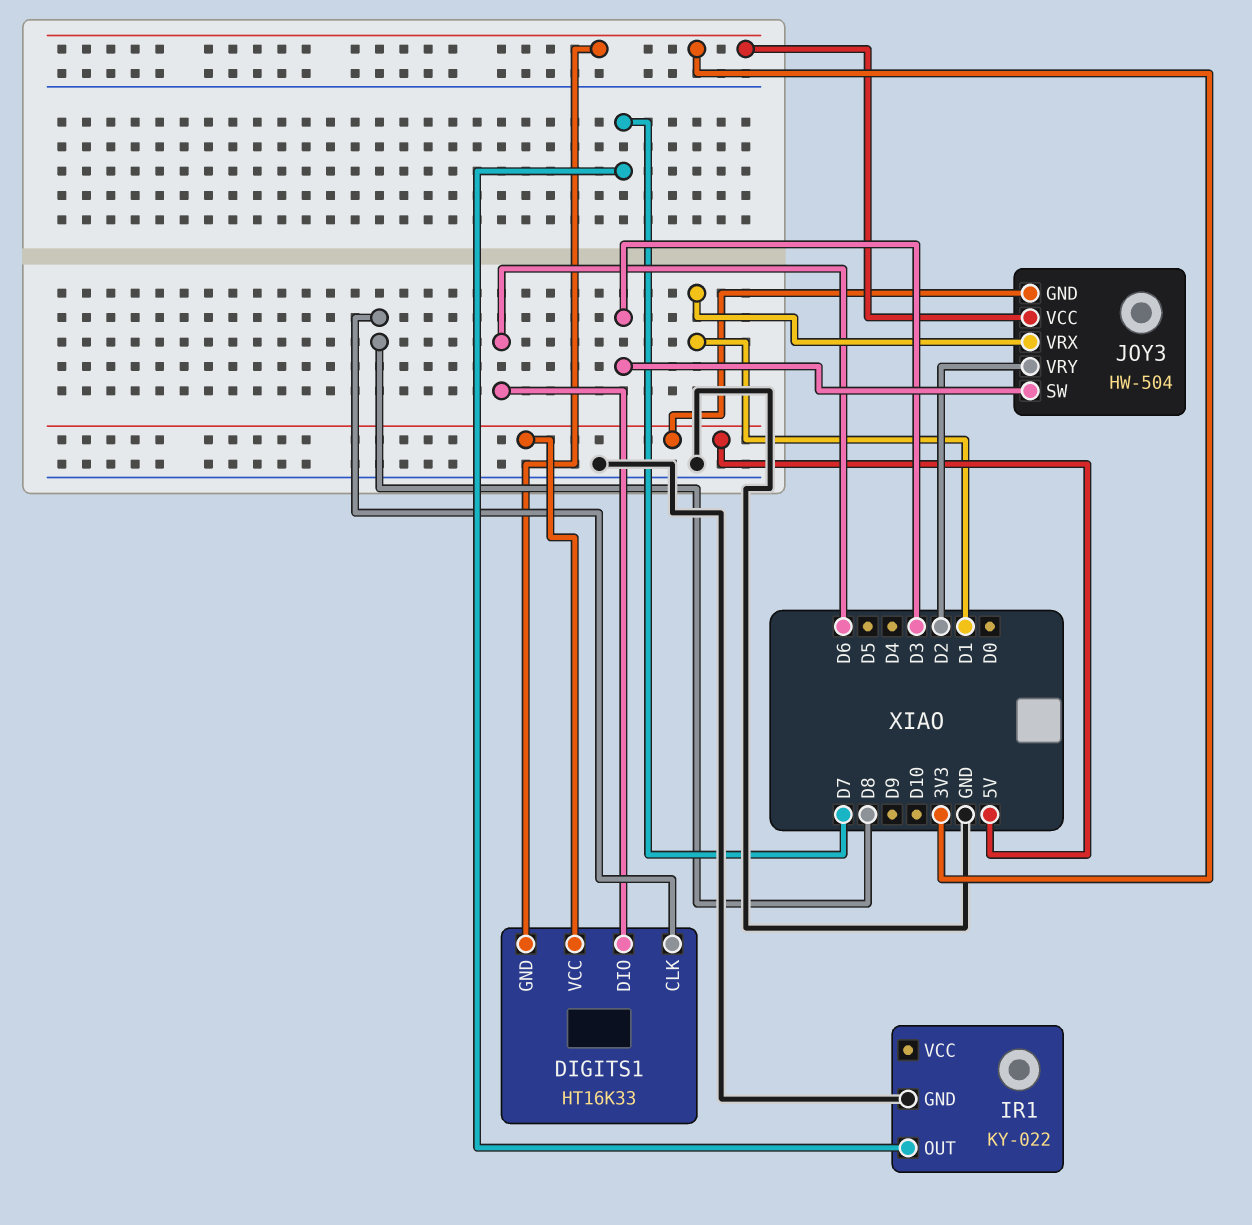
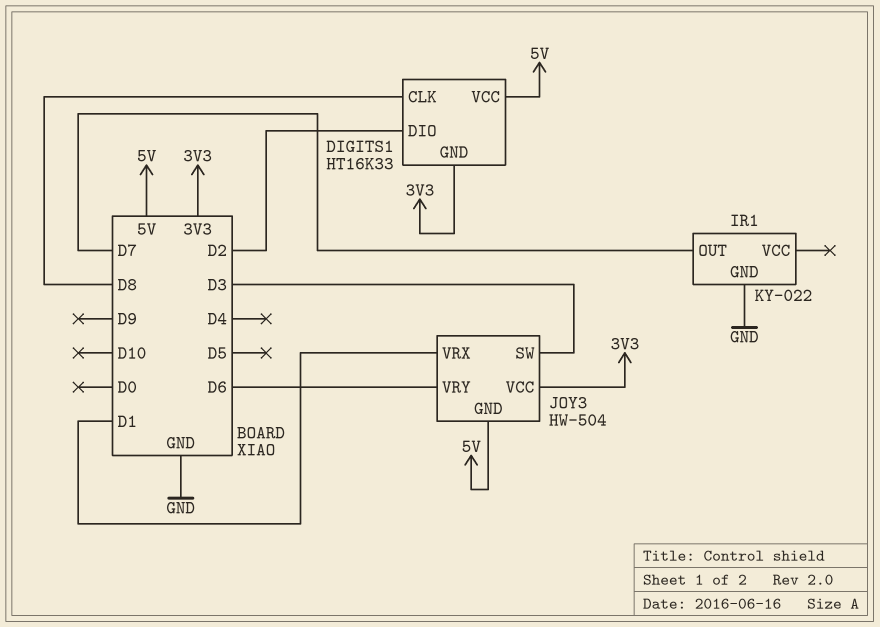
DIGITS1 pin DIO: D6 -> D2
JOY3 pin VRY: D2 -> D6

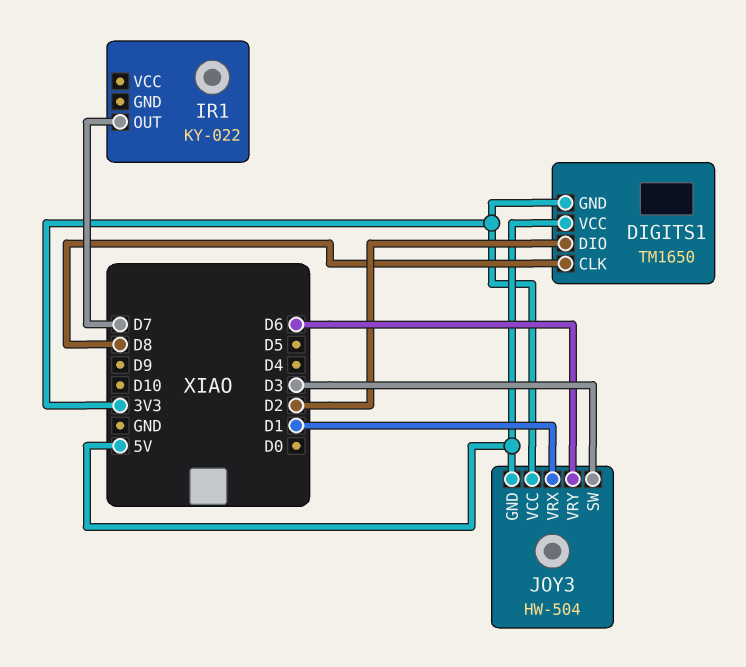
DIGITS1: HT16K33 -> TM1650
IR1 pin GND: GND -> none

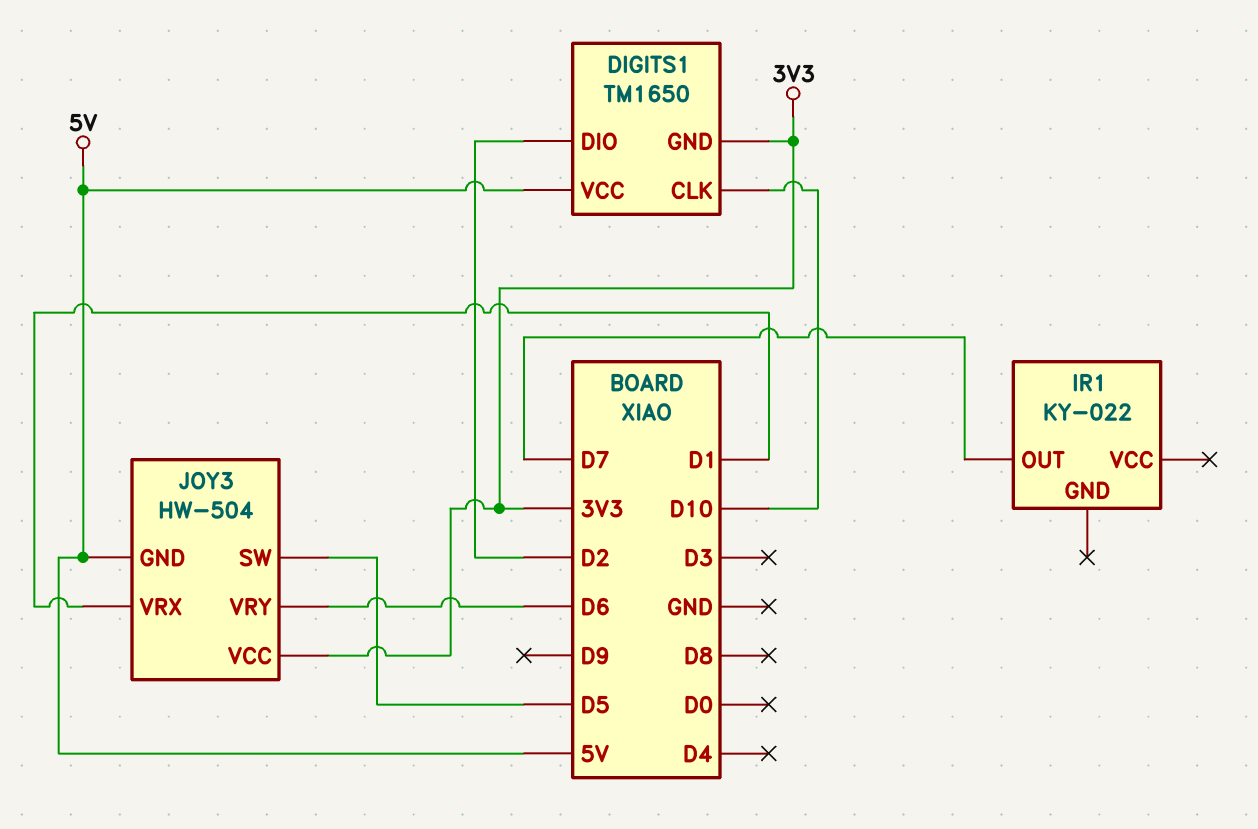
DIGITS1 pin CLK: D8 -> D10
JOY3 pin SW: D3 -> D5

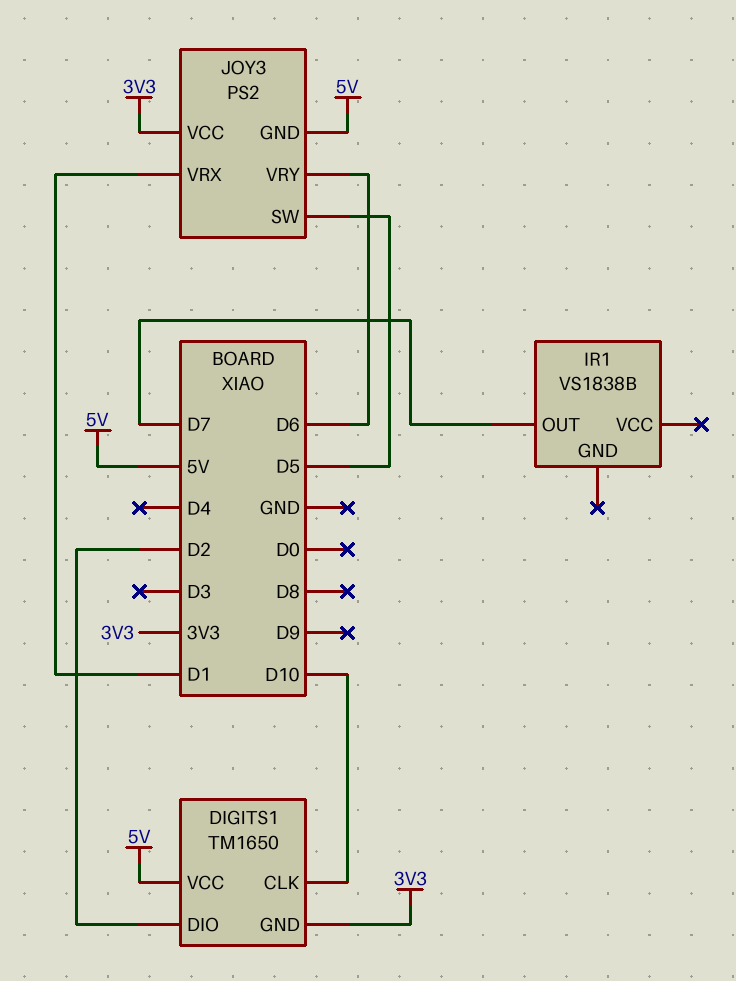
IR1: KY-022 -> VS1838B
JOY3: HW-504 -> PS2

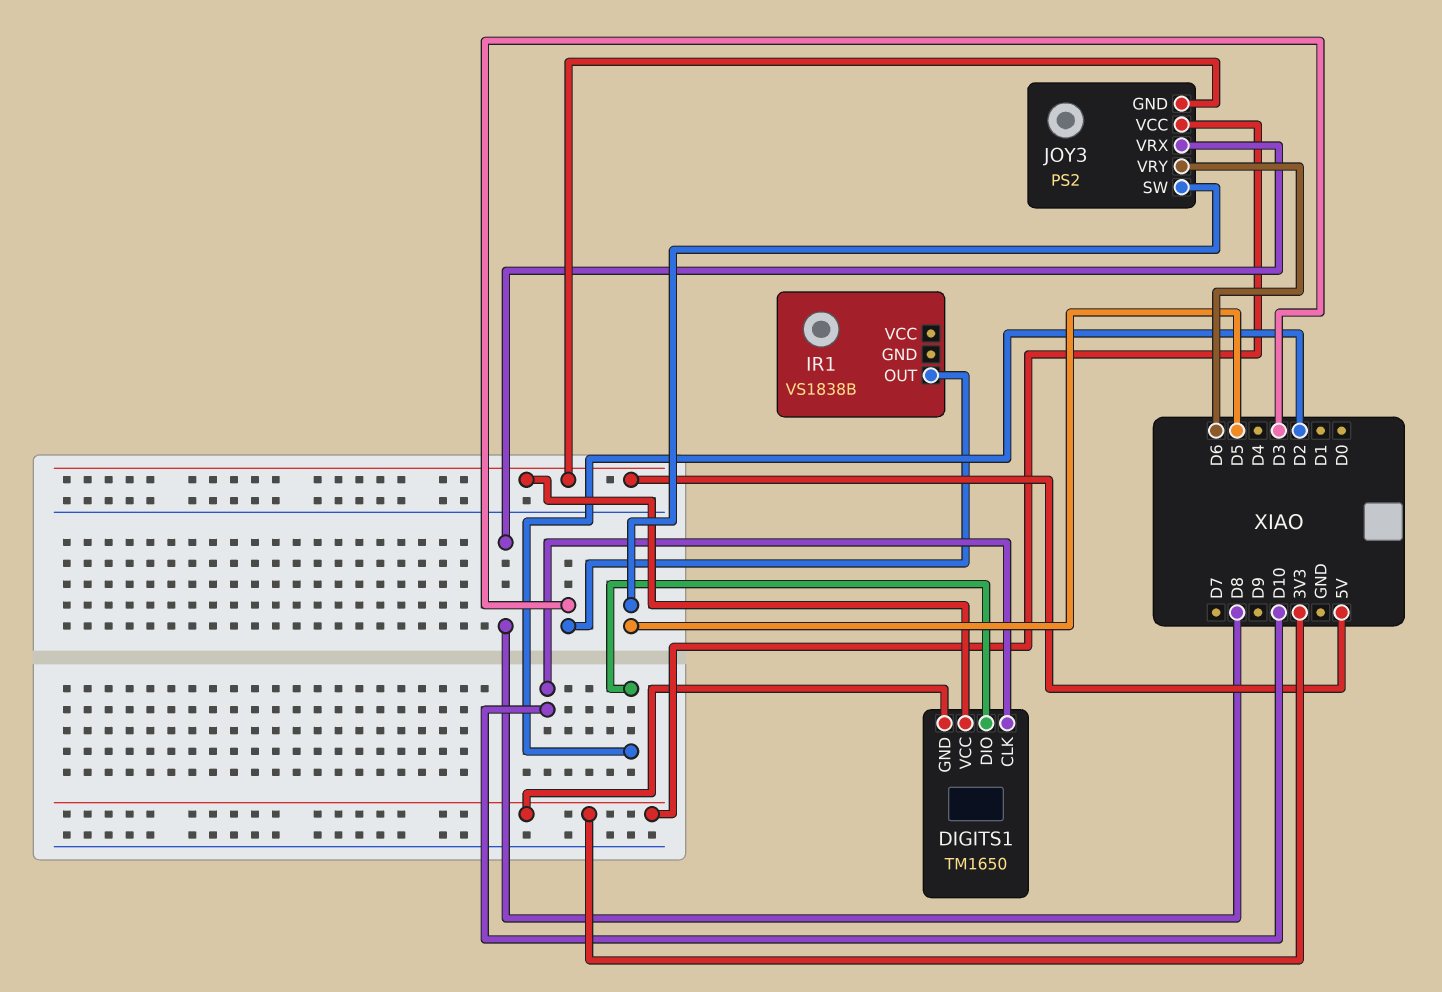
IR1 pin OUT: D7 -> D3
JOY3 pin VRX: D1 -> D8

